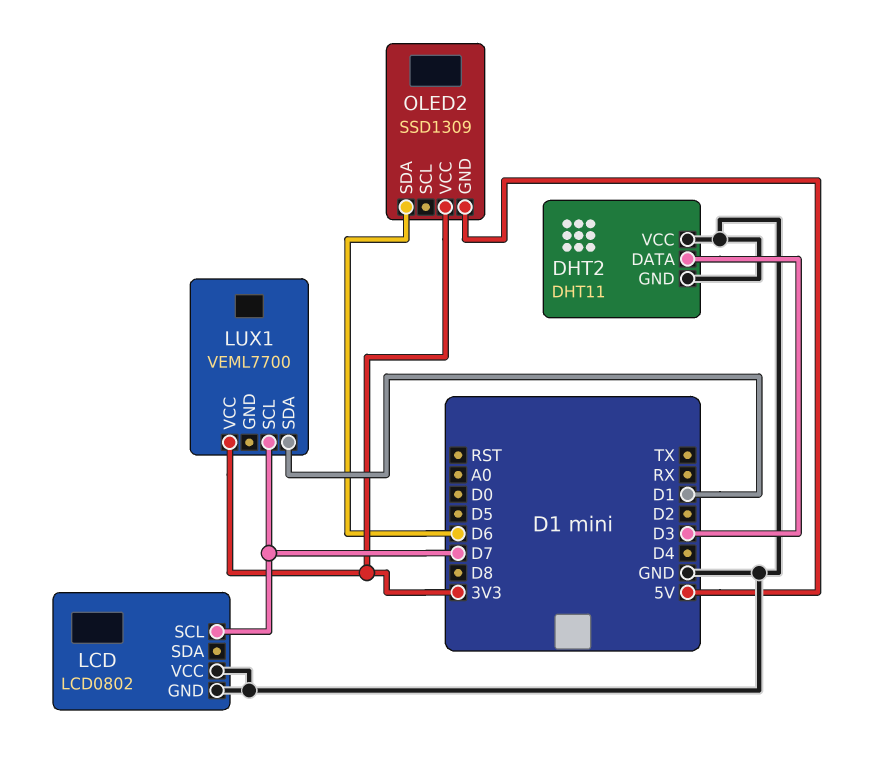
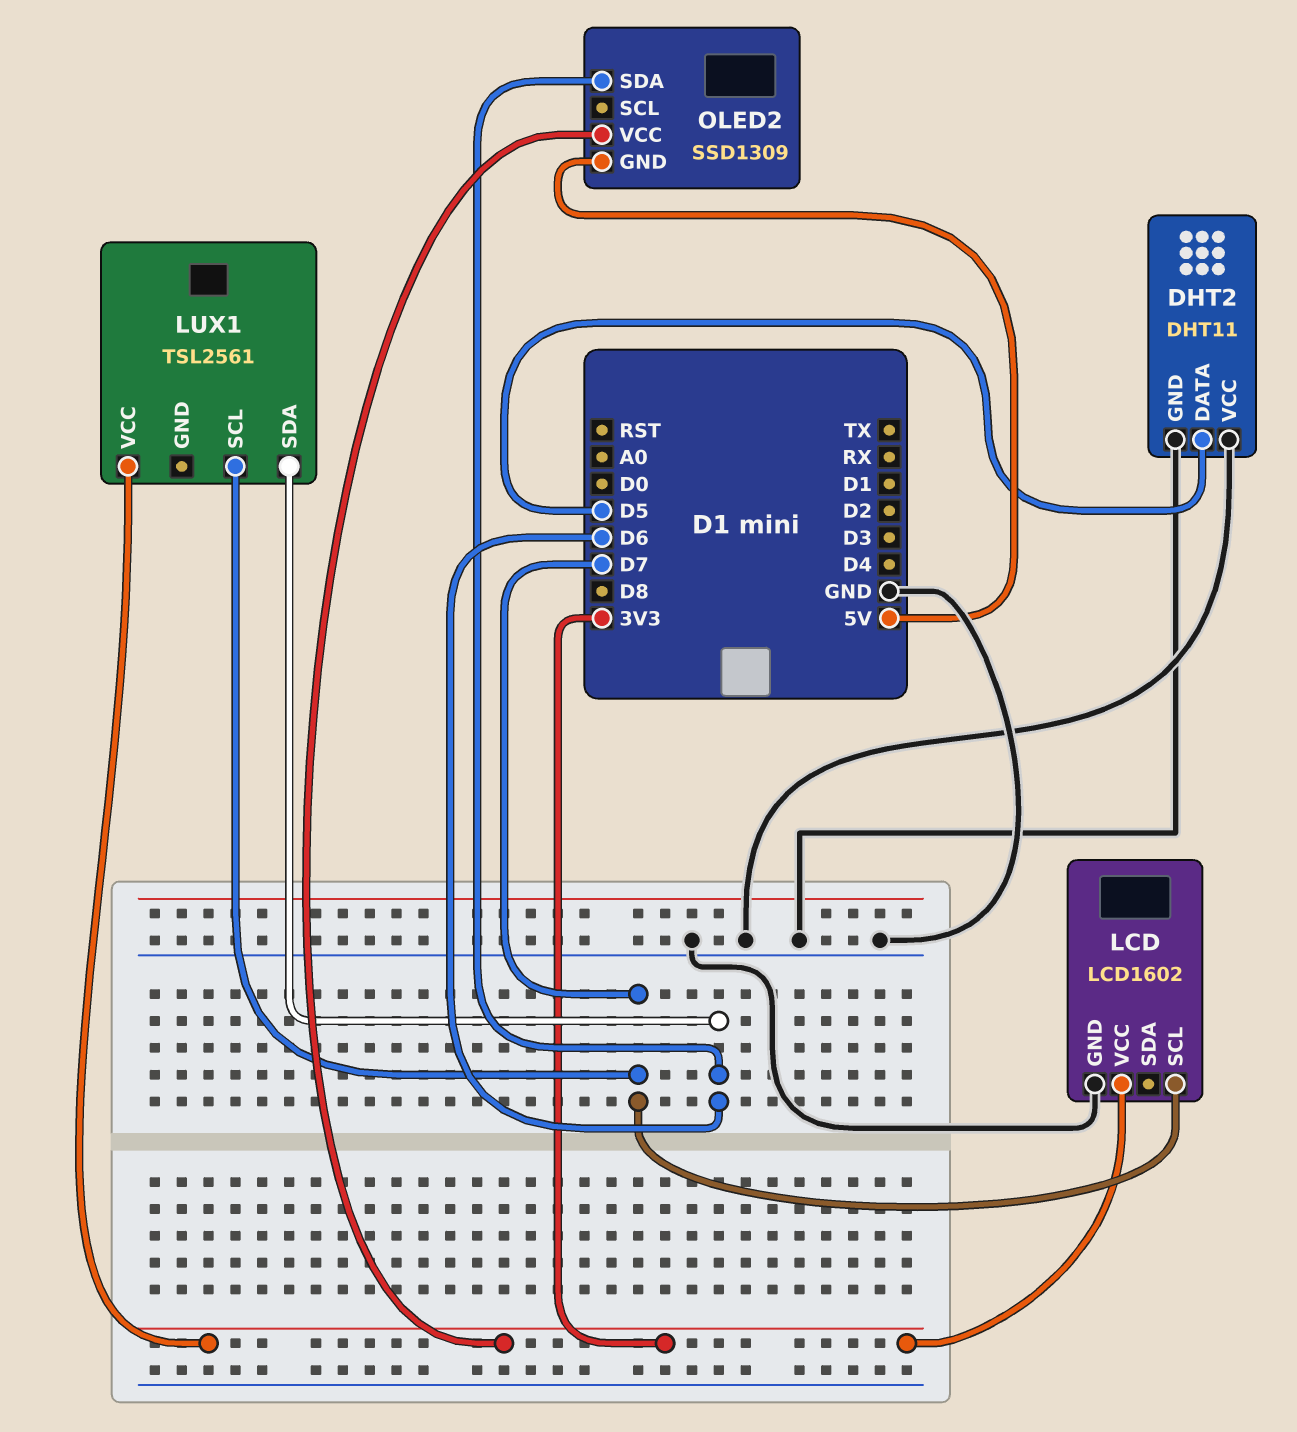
DHT2 pin DATA: D3 -> D5
LCD: LCD0802 -> LCD1602
LCD pin VCC: GND -> 3V3
LUX1: VEML7700 -> TSL2561
LUX1 pin SDA: D1 -> D6

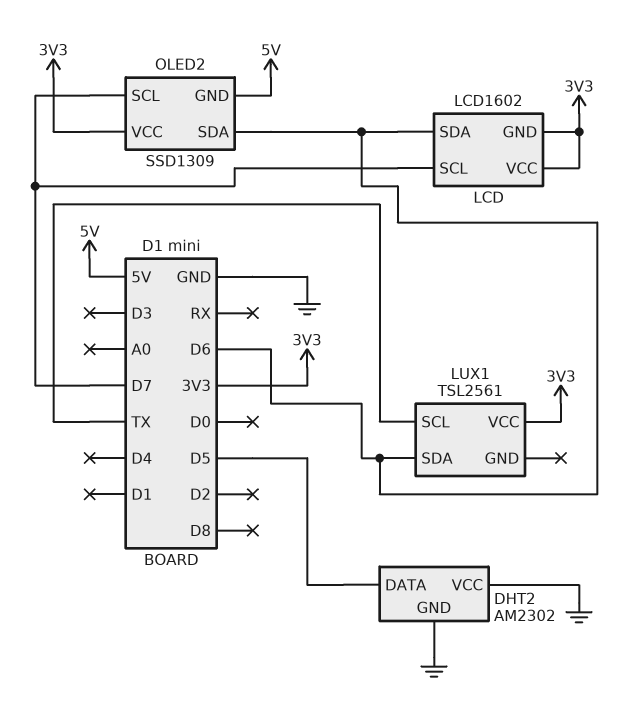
DHT2: DHT11 -> AM2302
LCD pin GND: GND -> 3V3
LCD pin SDA: none -> D6
LUX1 pin SCL: D7 -> TX
OLED2 pin SCL: none -> D7

